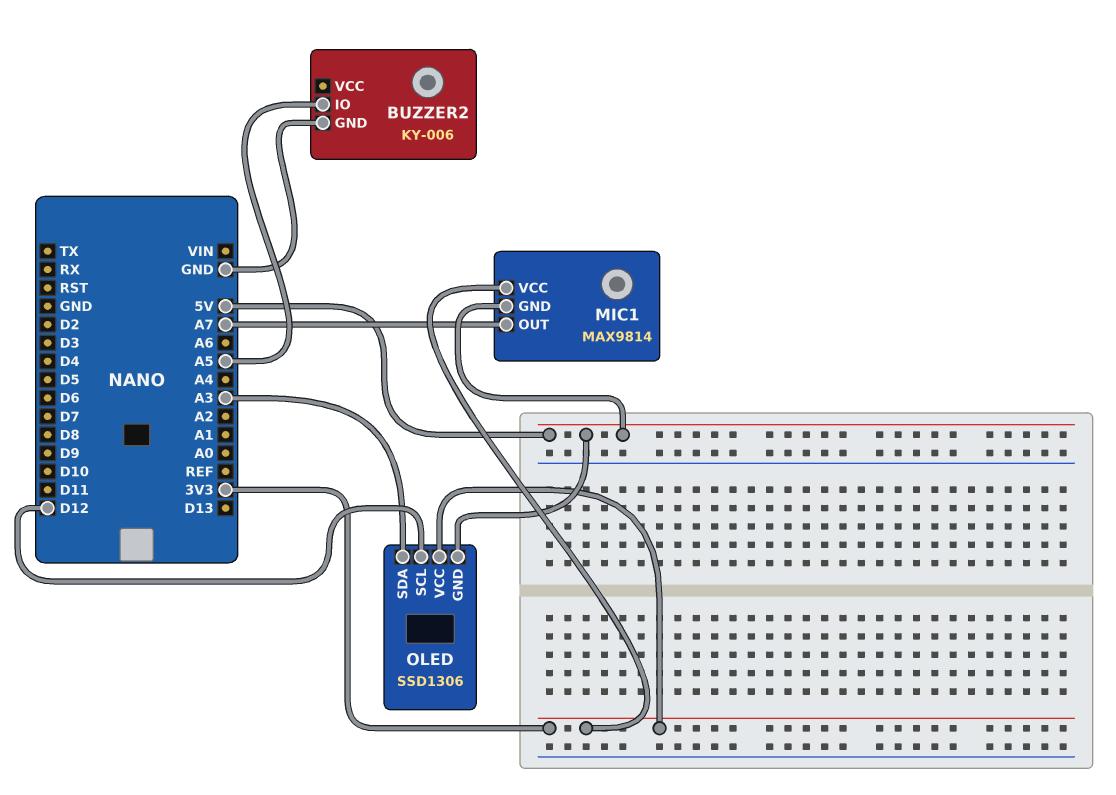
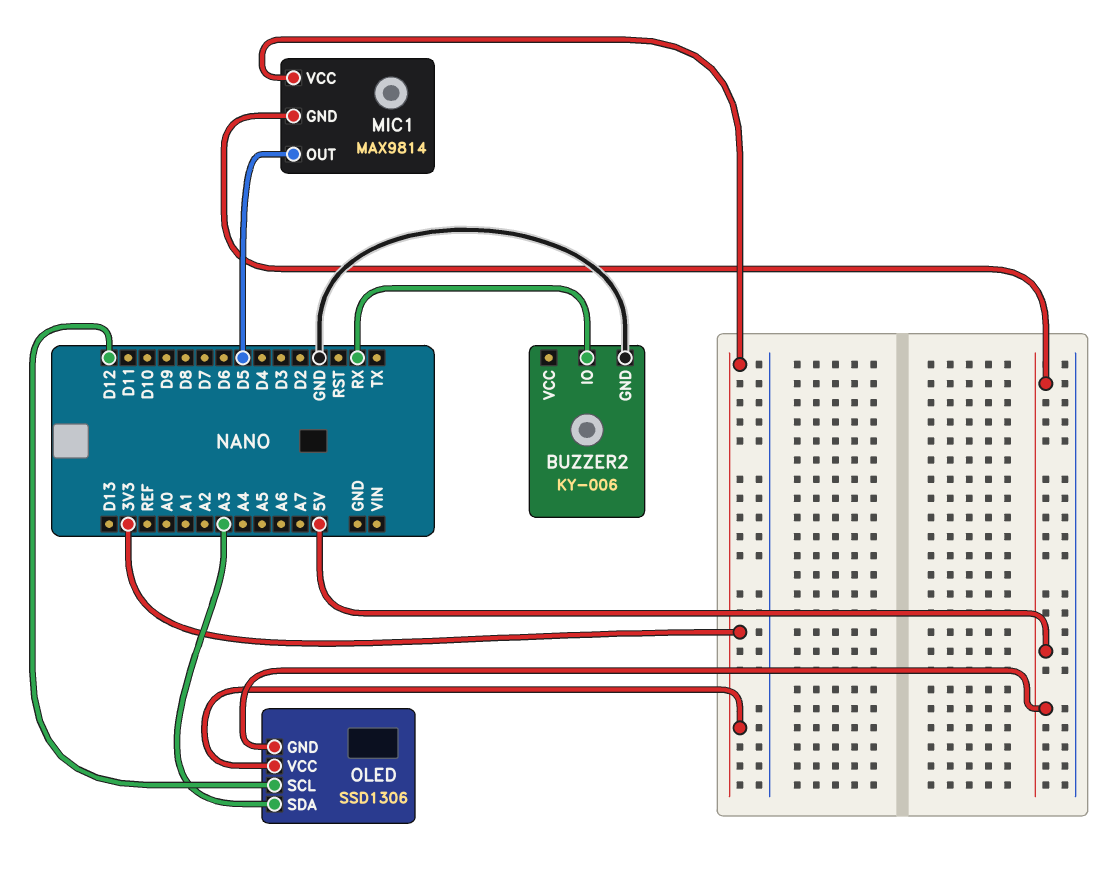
BUZZER2 pin IO: A5 -> RX
MIC1 pin OUT: A7 -> D5

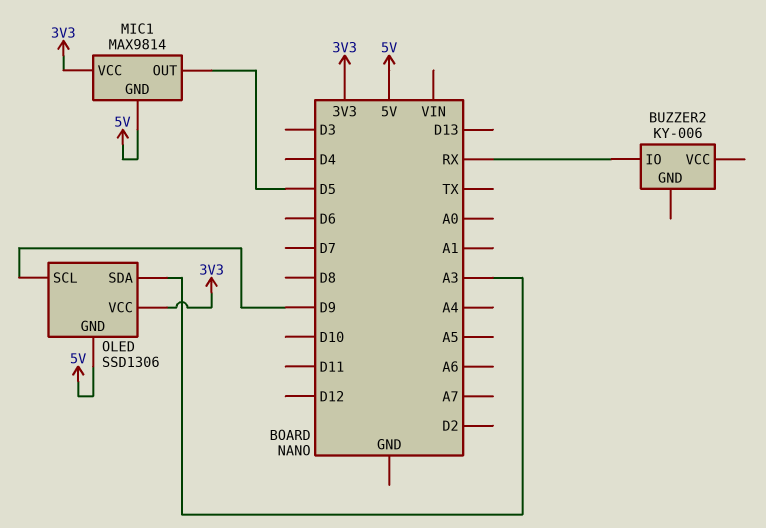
BUZZER2 pin GND: GND -> none
OLED pin SCL: D12 -> D9

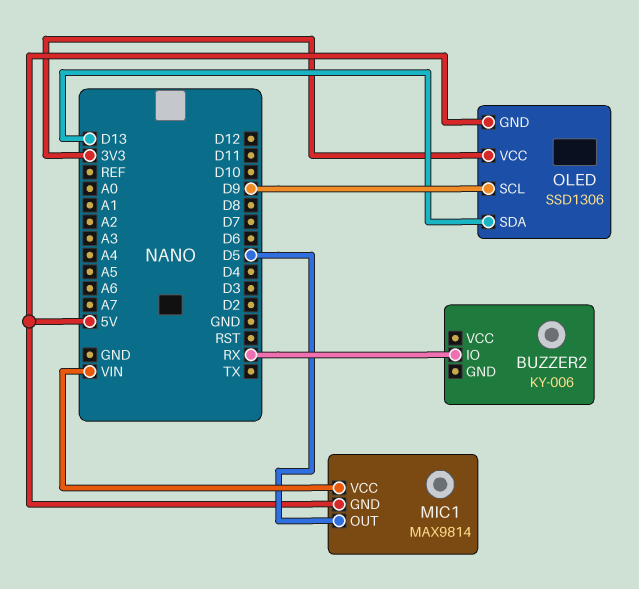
MIC1 pin VCC: 3V3 -> VIN
OLED pin SDA: A3 -> D13

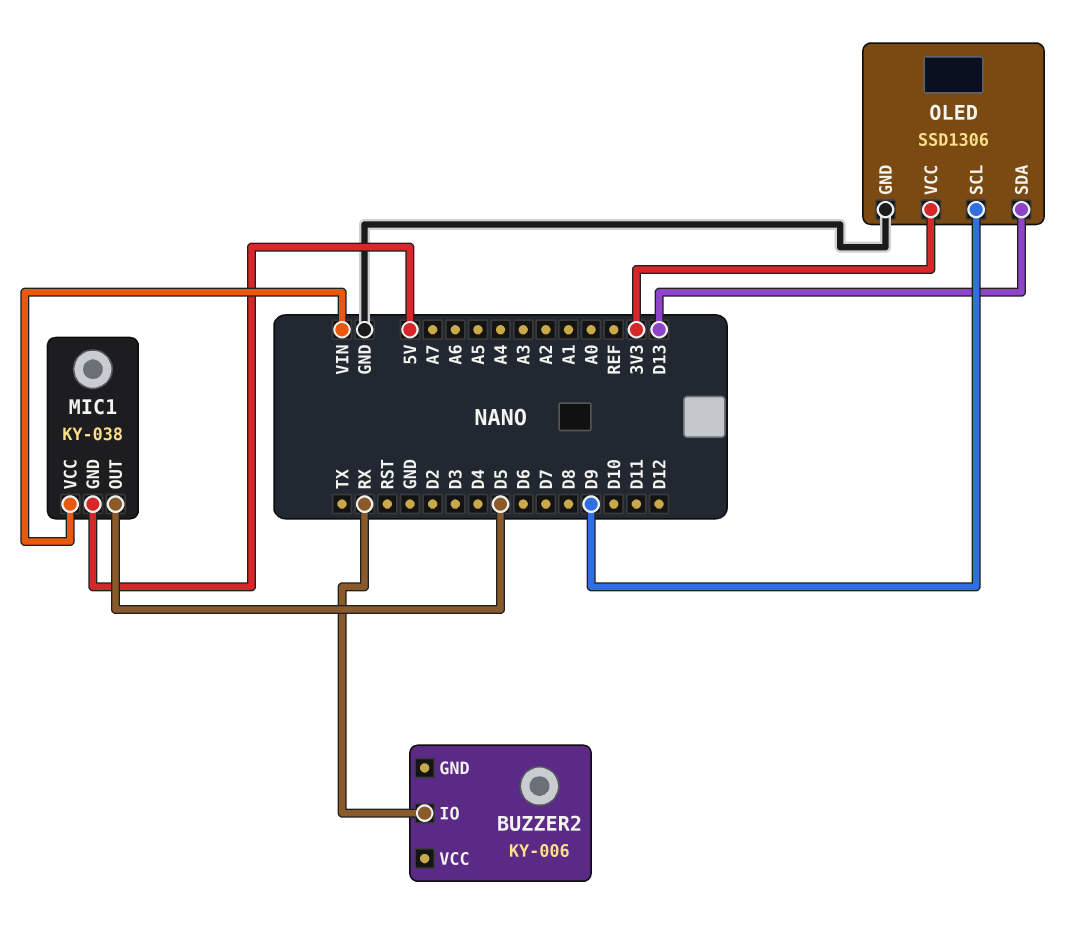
MIC1: MAX9814 -> KY-038
OLED pin GND: 5V -> GND

